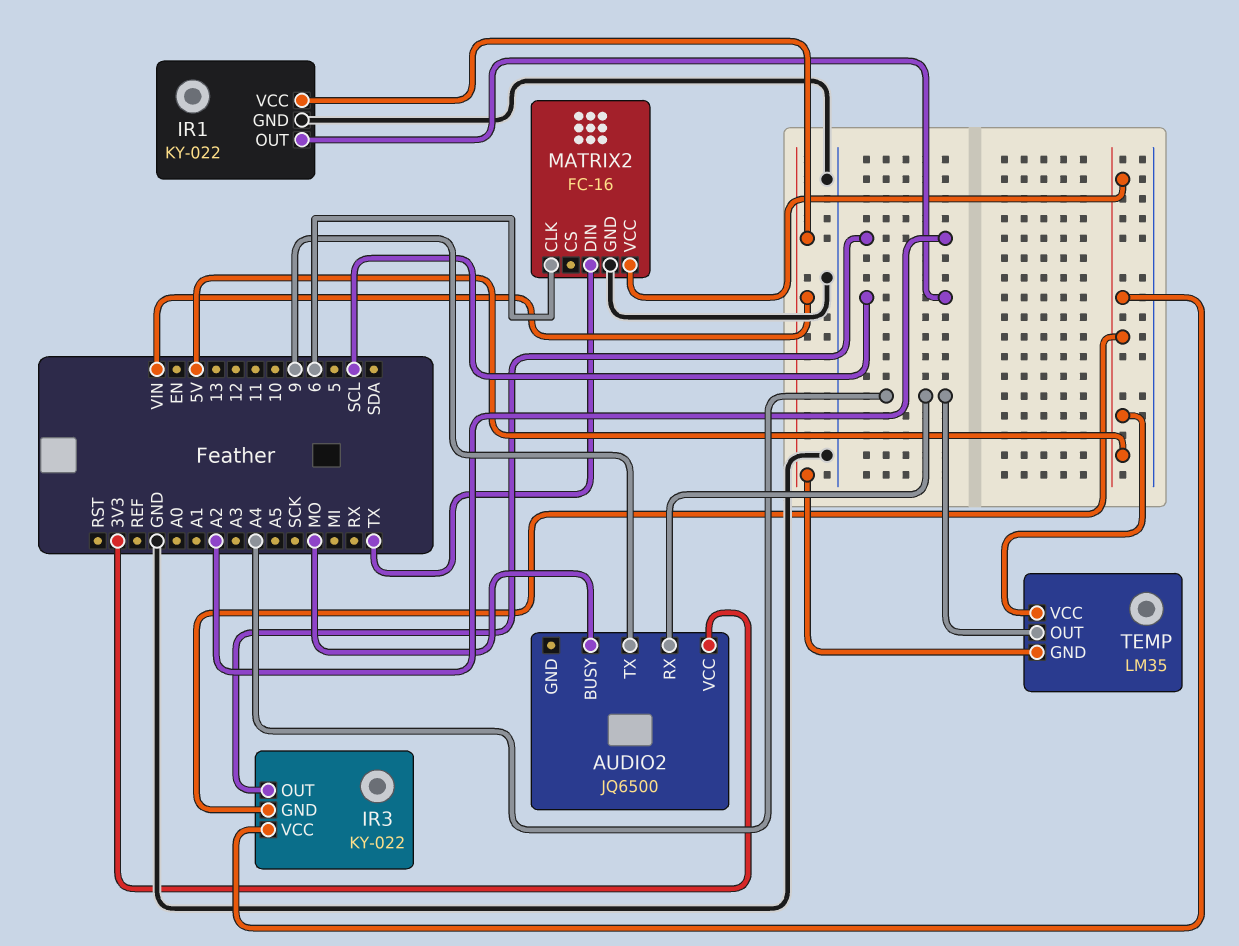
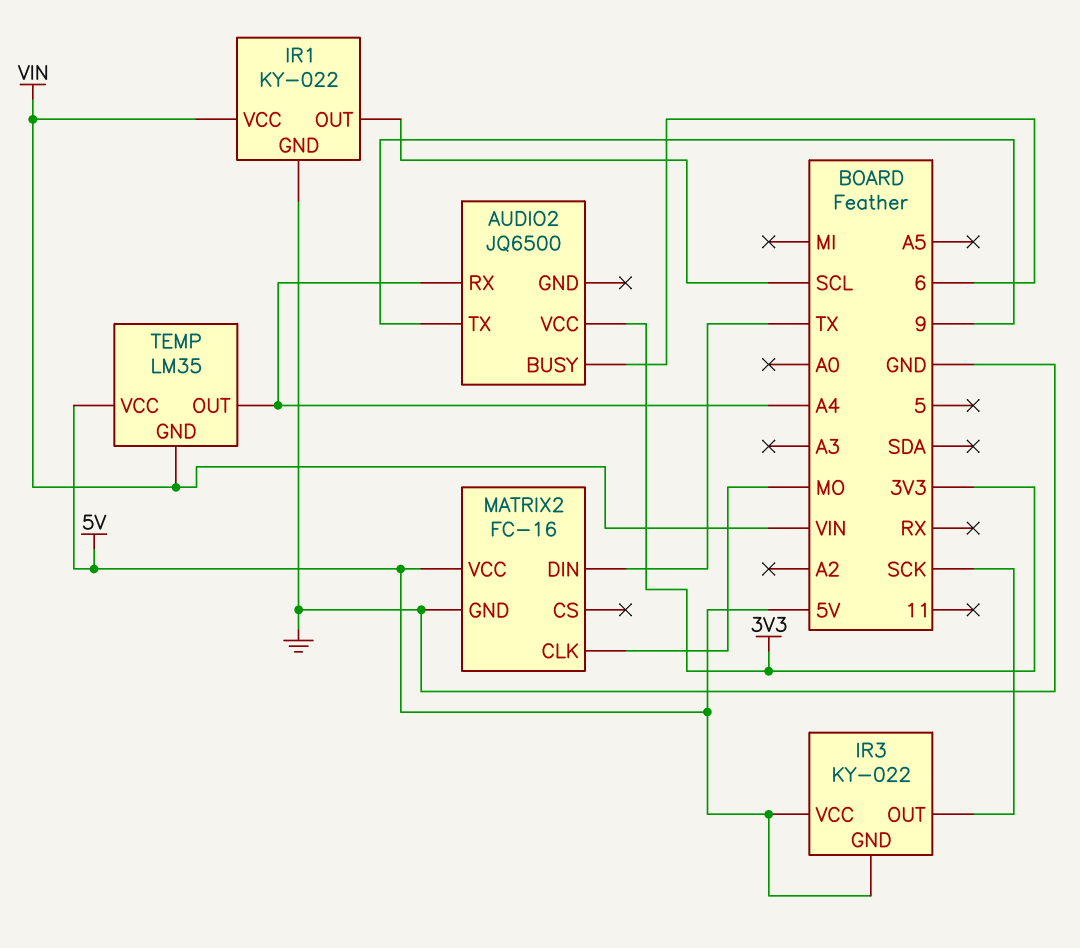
AUDIO2 pin BUSY: MO -> 6
IR3 pin OUT: A2 -> SCK
MATRIX2 pin CLK: 6 -> MO

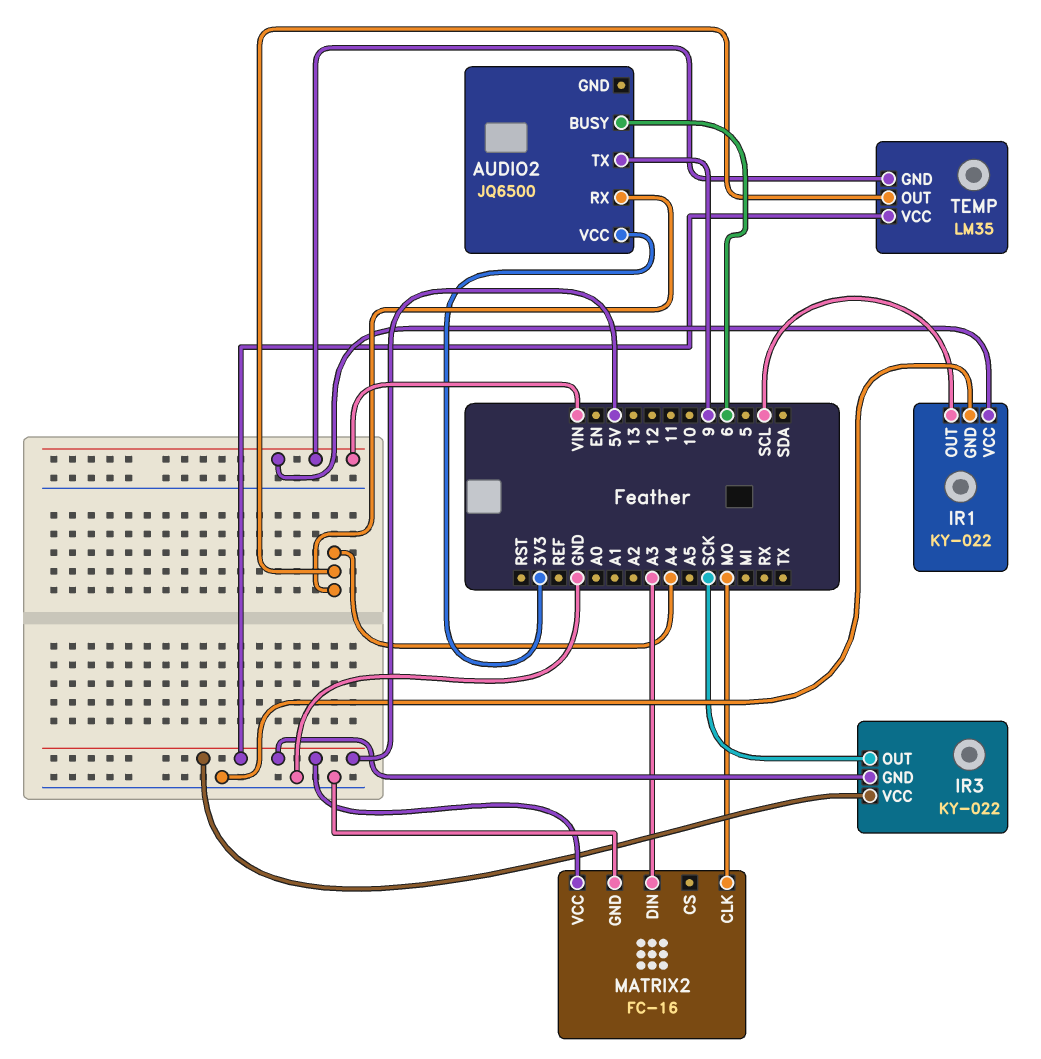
MATRIX2 pin DIN: TX -> A3

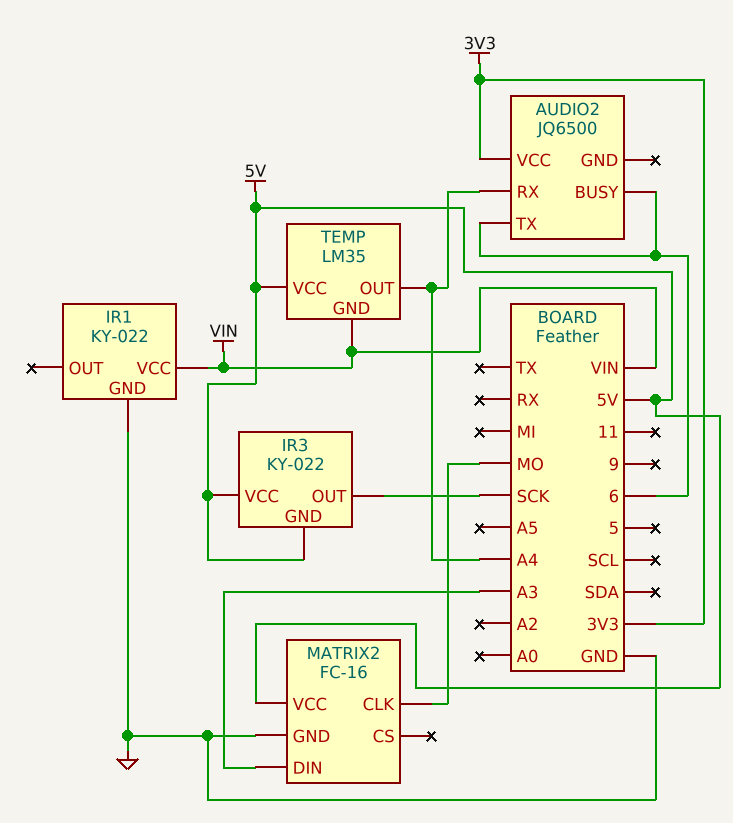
AUDIO2 pin TX: 9 -> 6
IR1 pin OUT: SCL -> none

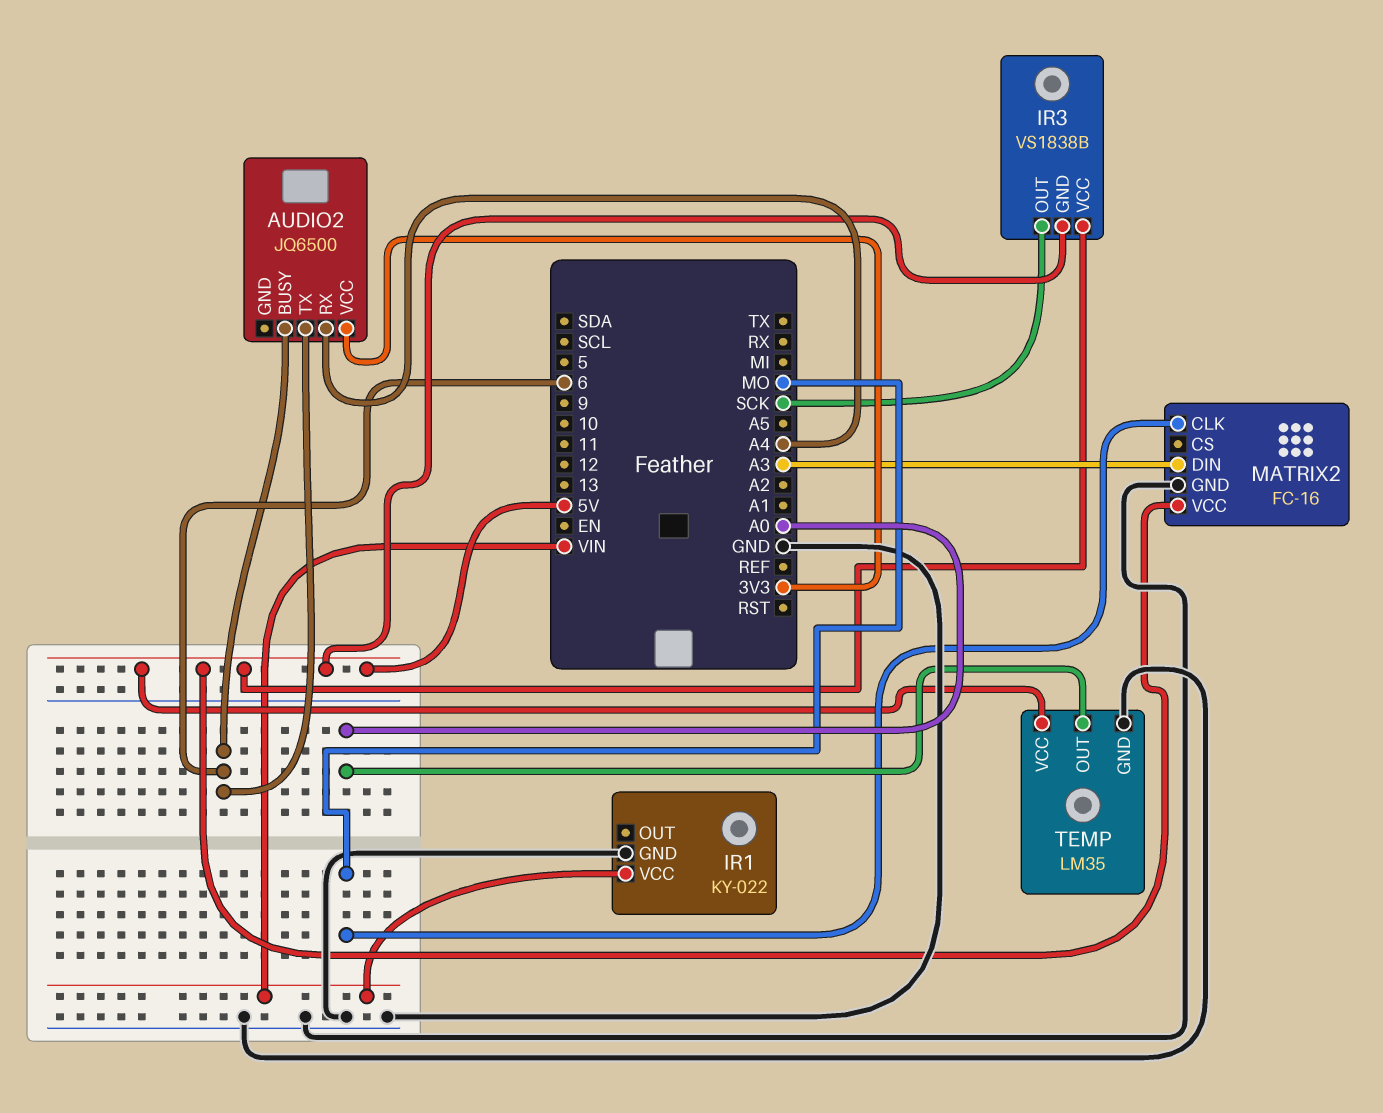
IR3: KY-022 -> VS1838B
TEMP pin GND: VIN -> GND
TEMP pin OUT: A4 -> A0

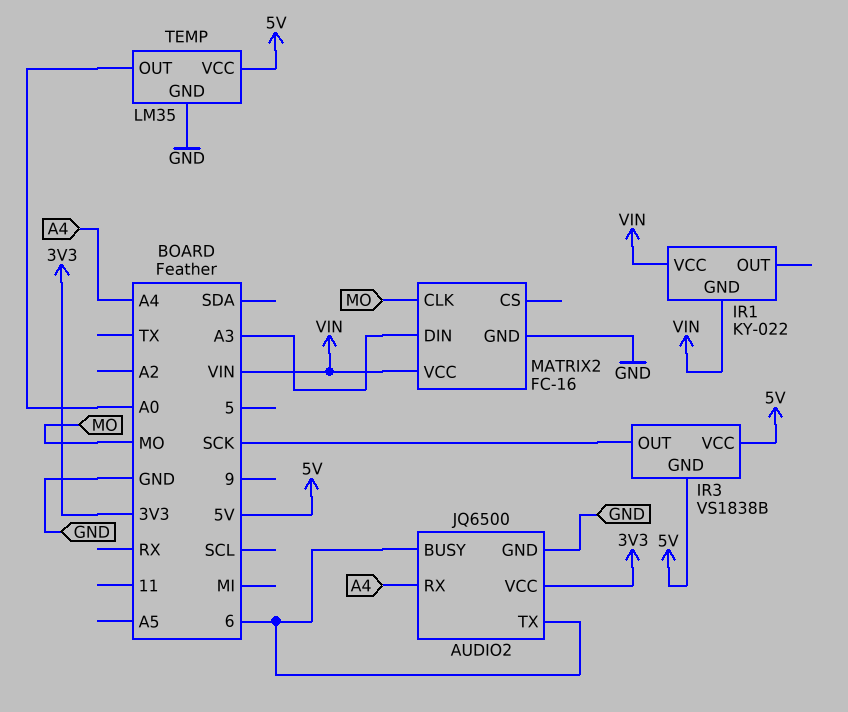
AUDIO2 pin GND: none -> GND
IR1 pin GND: GND -> VIN
MATRIX2 pin VCC: 5V -> VIN

